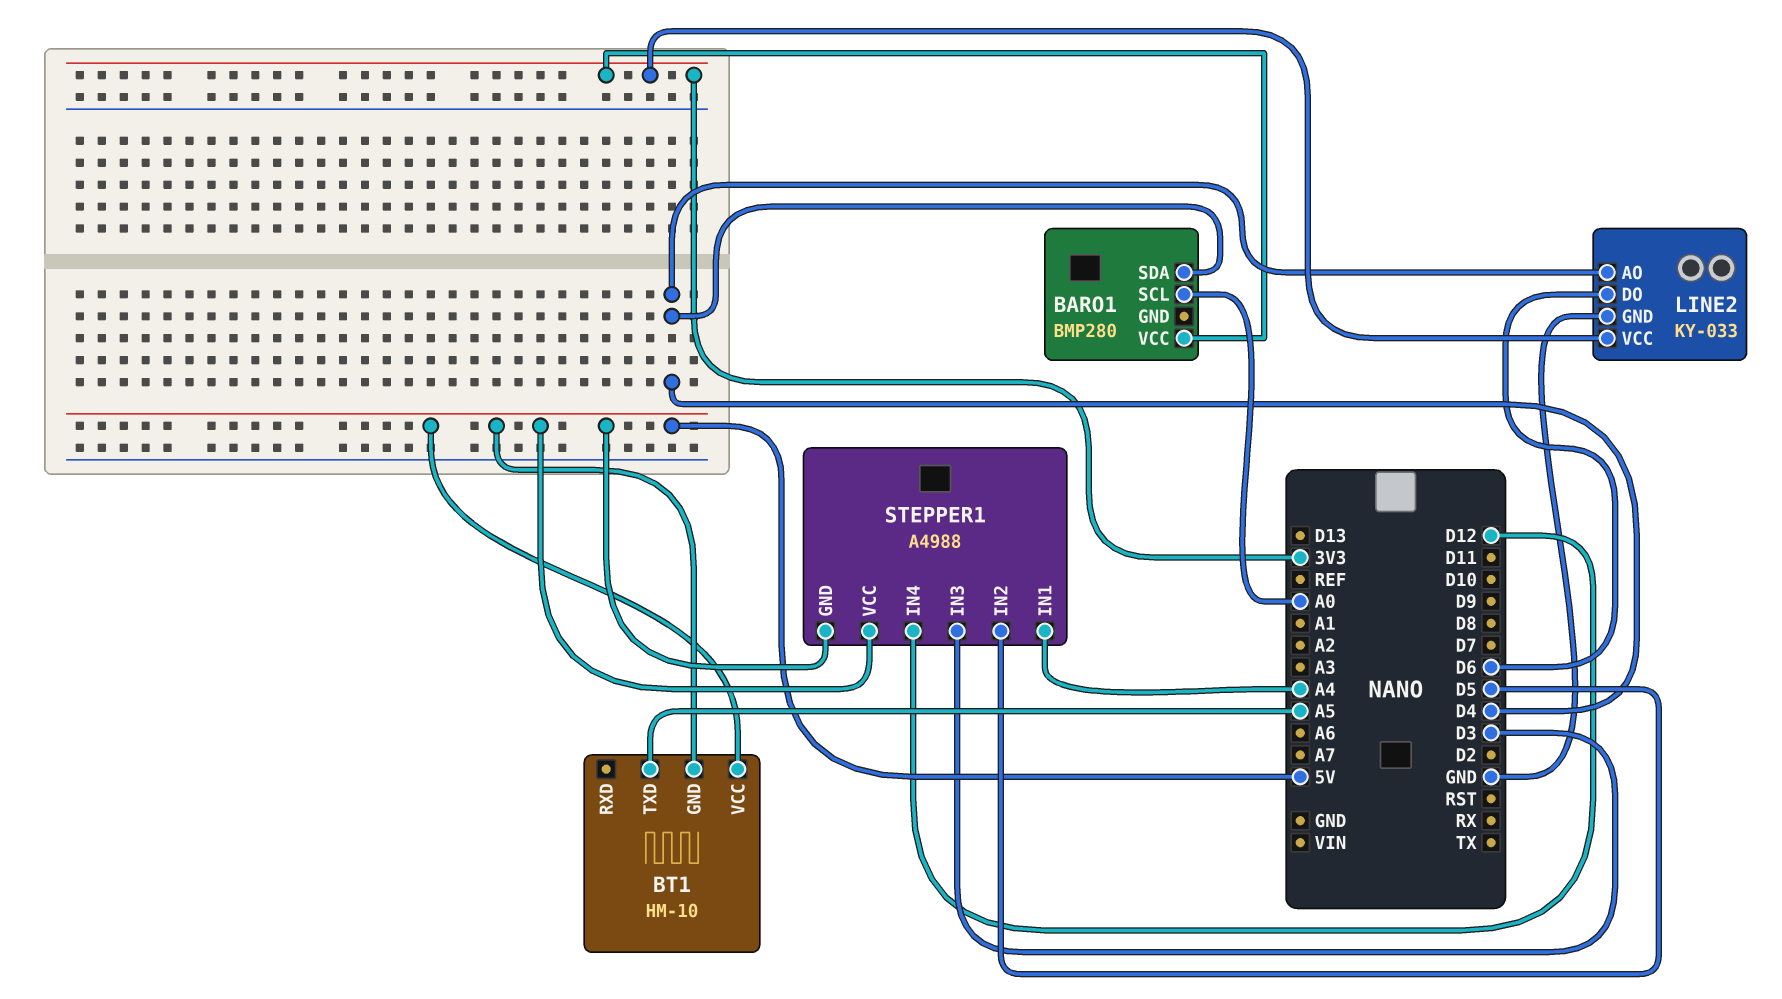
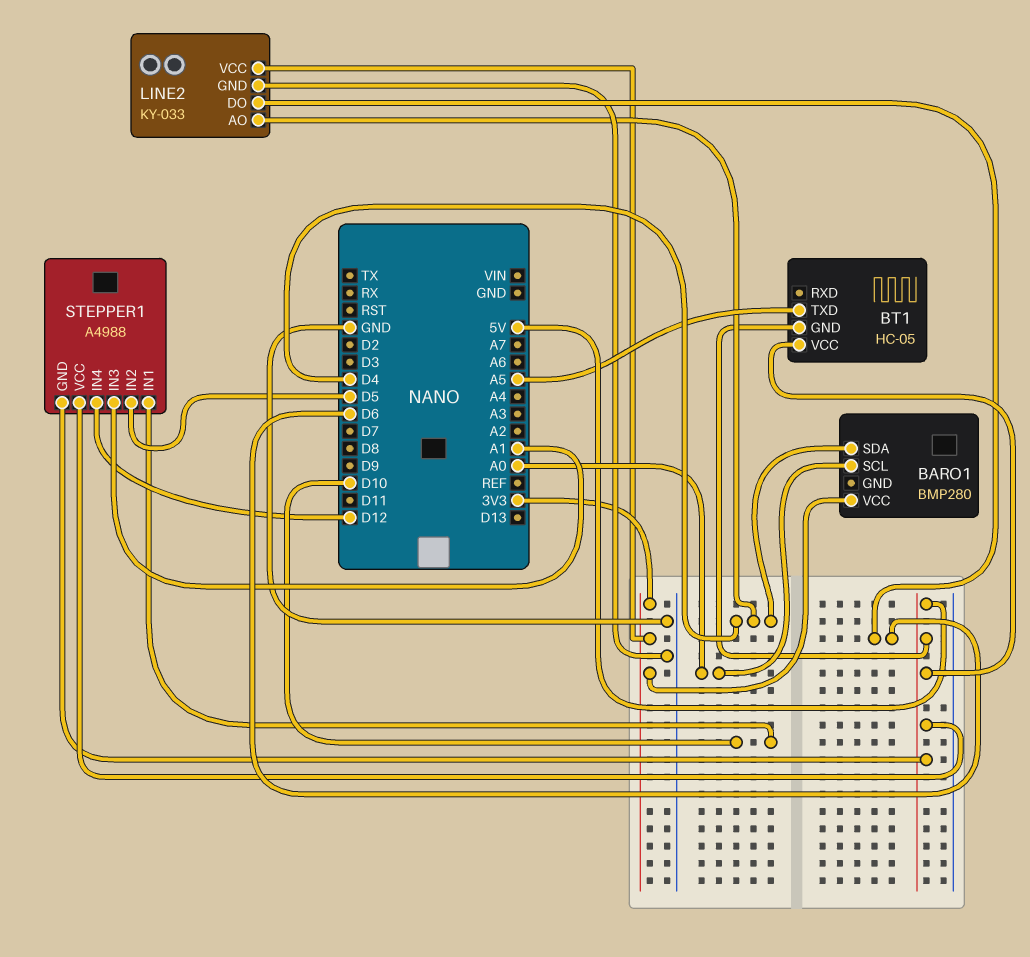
BT1: HM-10 -> HC-05
STEPPER1 pin IN1: A4 -> D10
STEPPER1 pin IN3: D3 -> A1

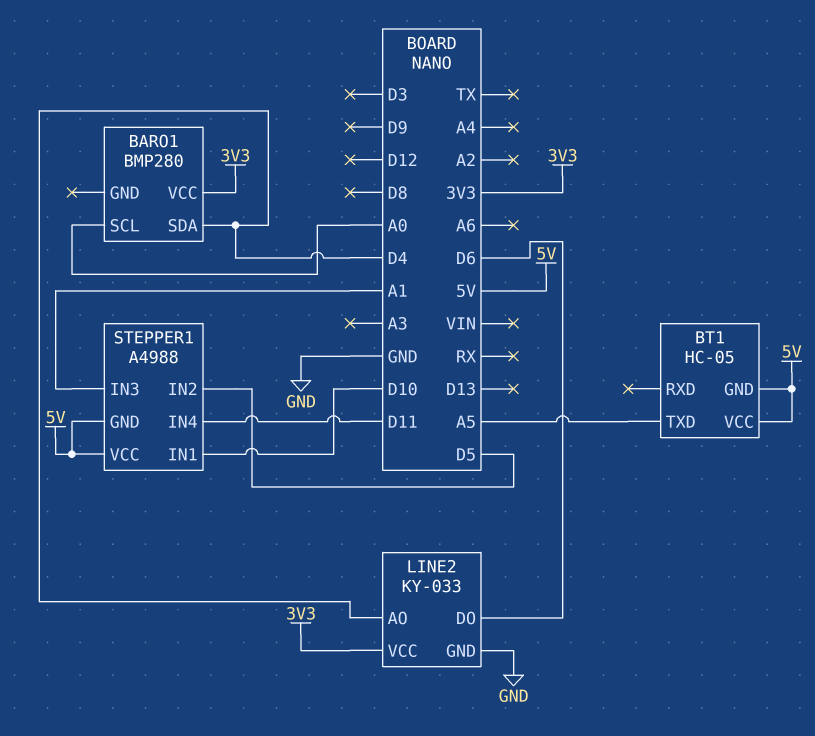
STEPPER1 pin IN4: D12 -> D11

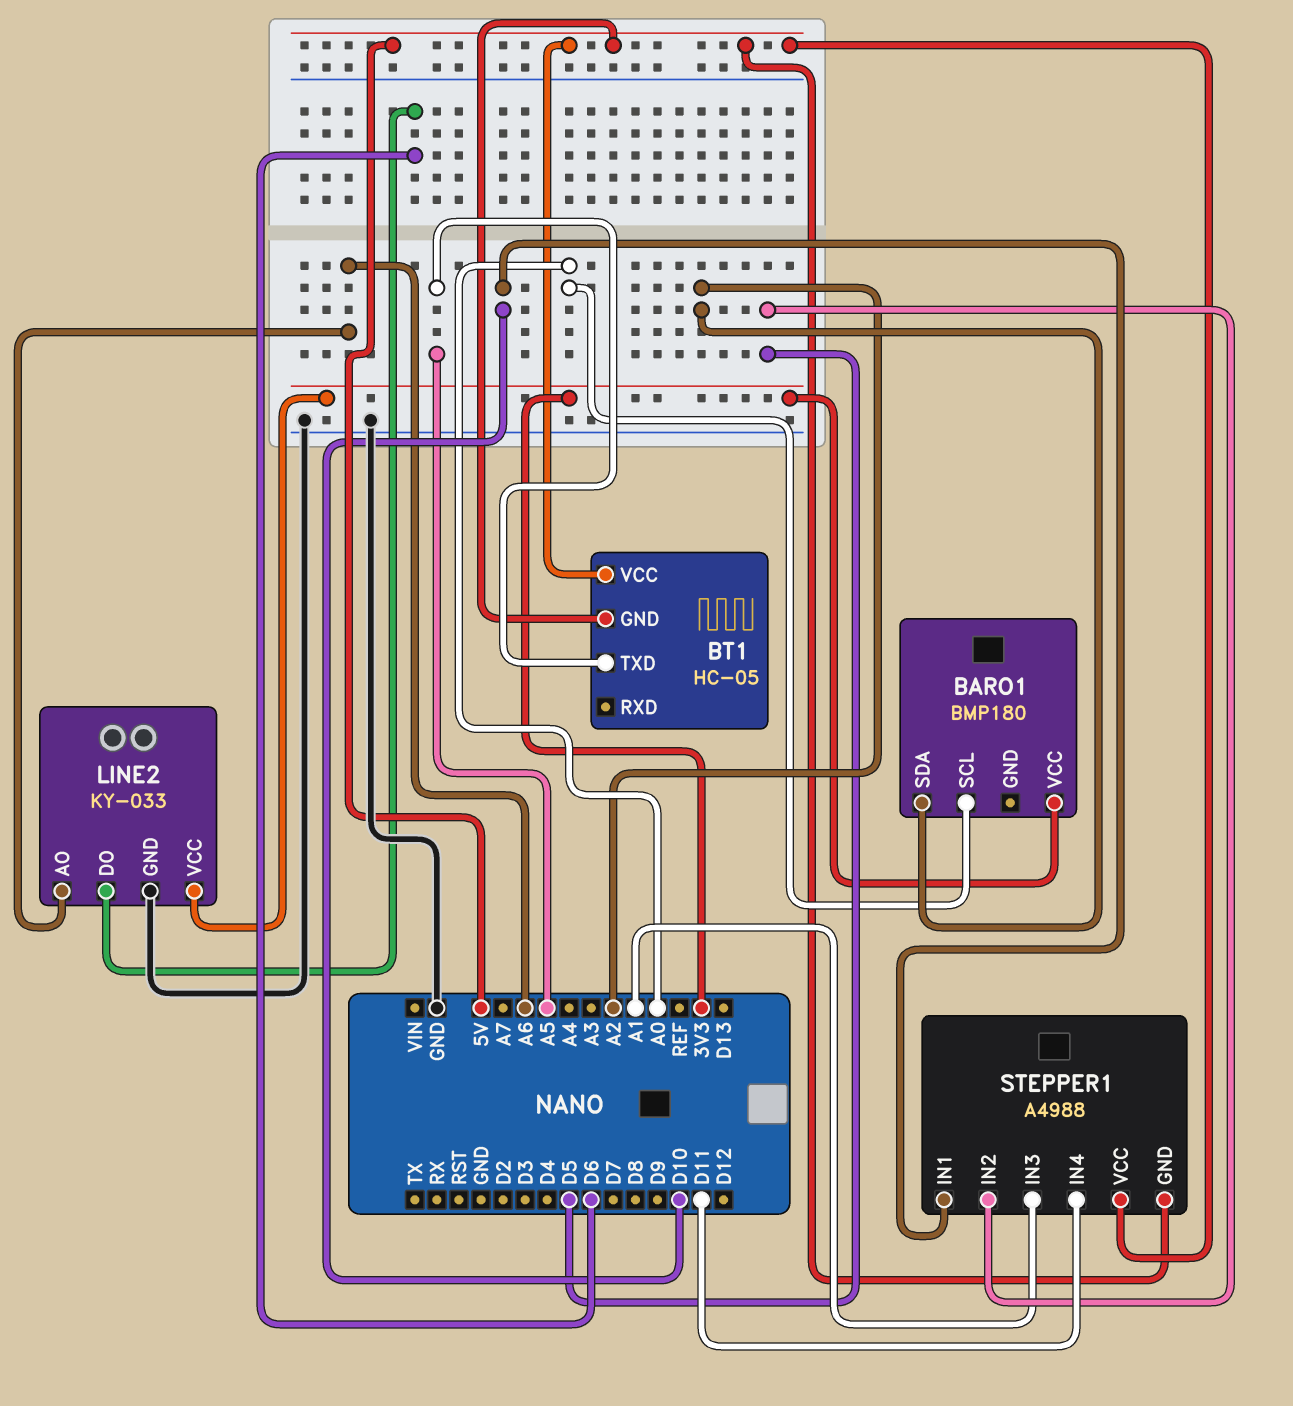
BARO1: BMP280 -> BMP180
BARO1 pin SDA: D4 -> A2
LINE2 pin AO: D4 -> A6

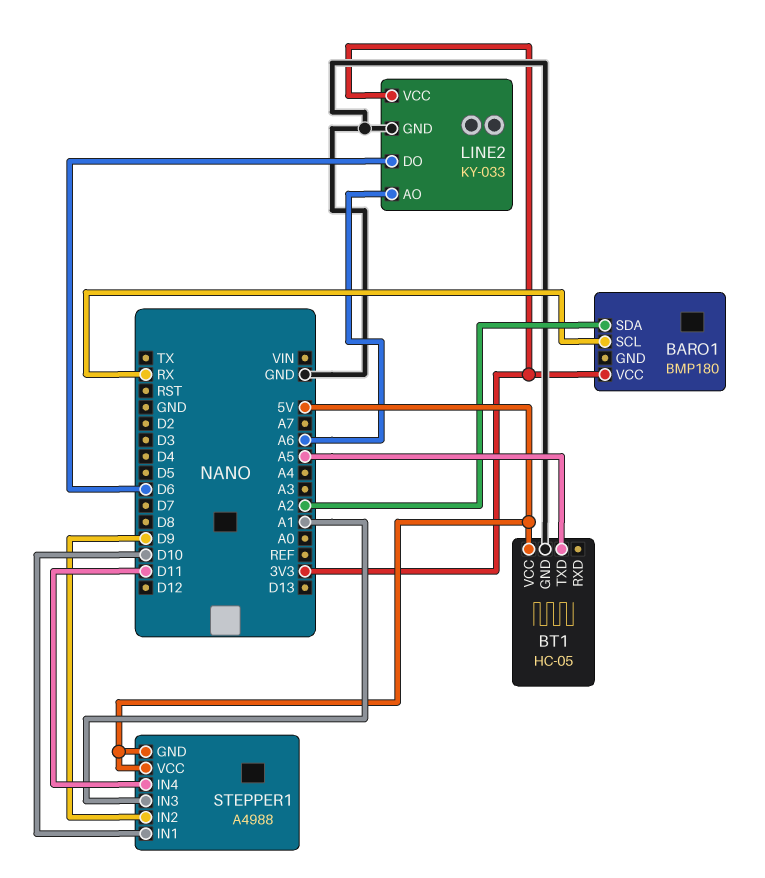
BARO1 pin SCL: A0 -> RX
BT1 pin GND: 5V -> GND
STEPPER1 pin IN2: D5 -> D9

